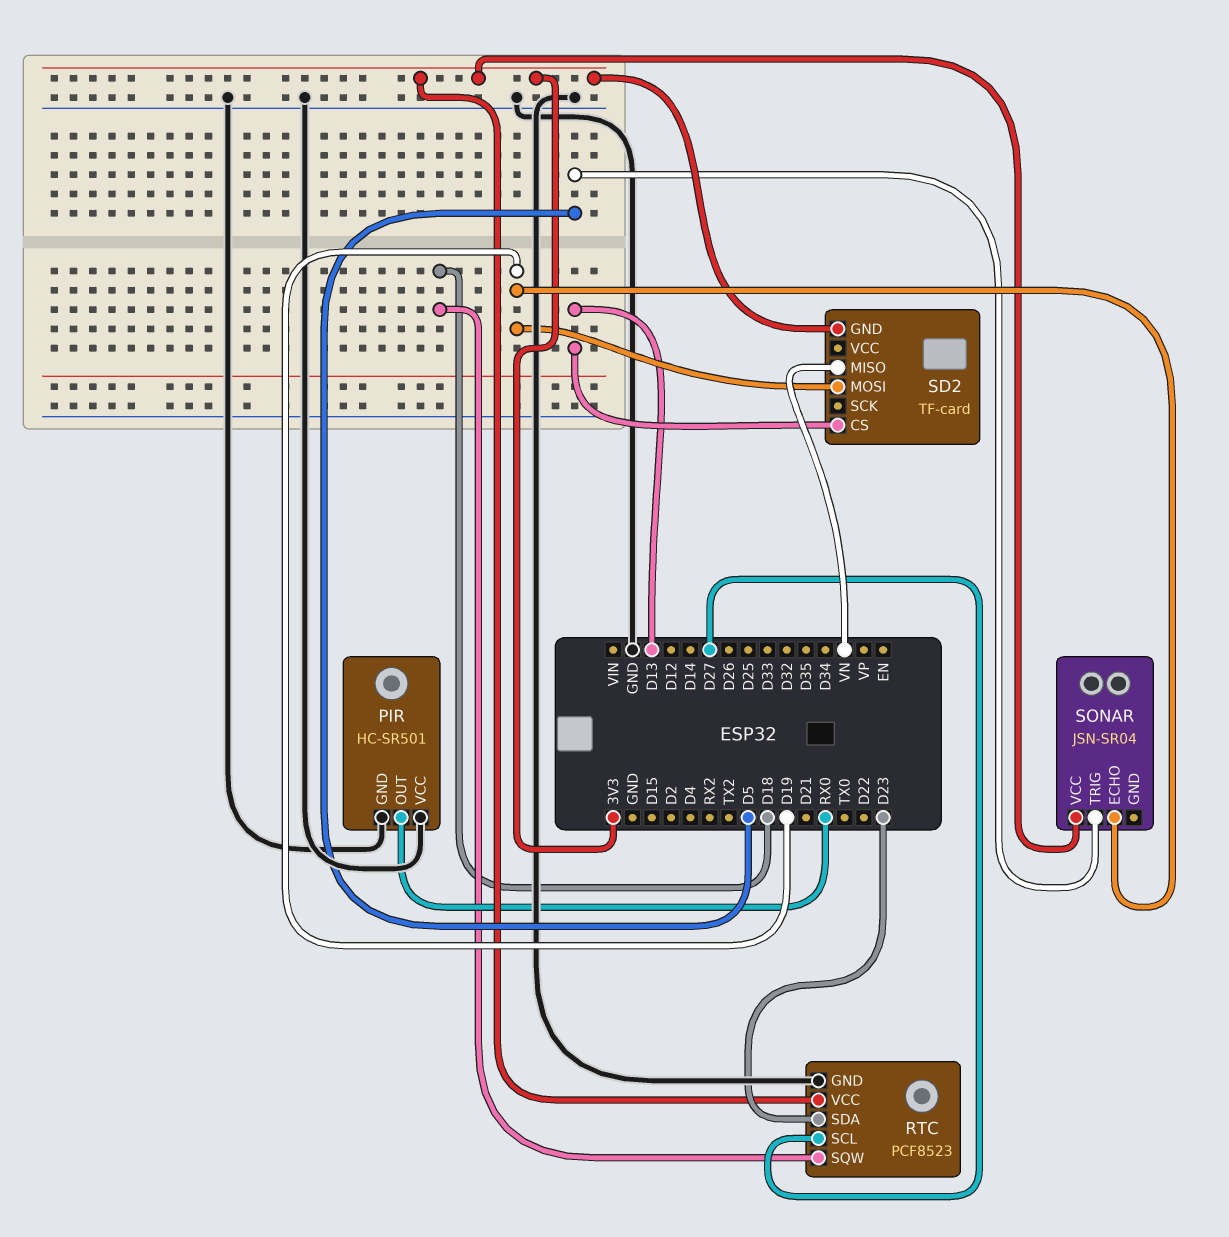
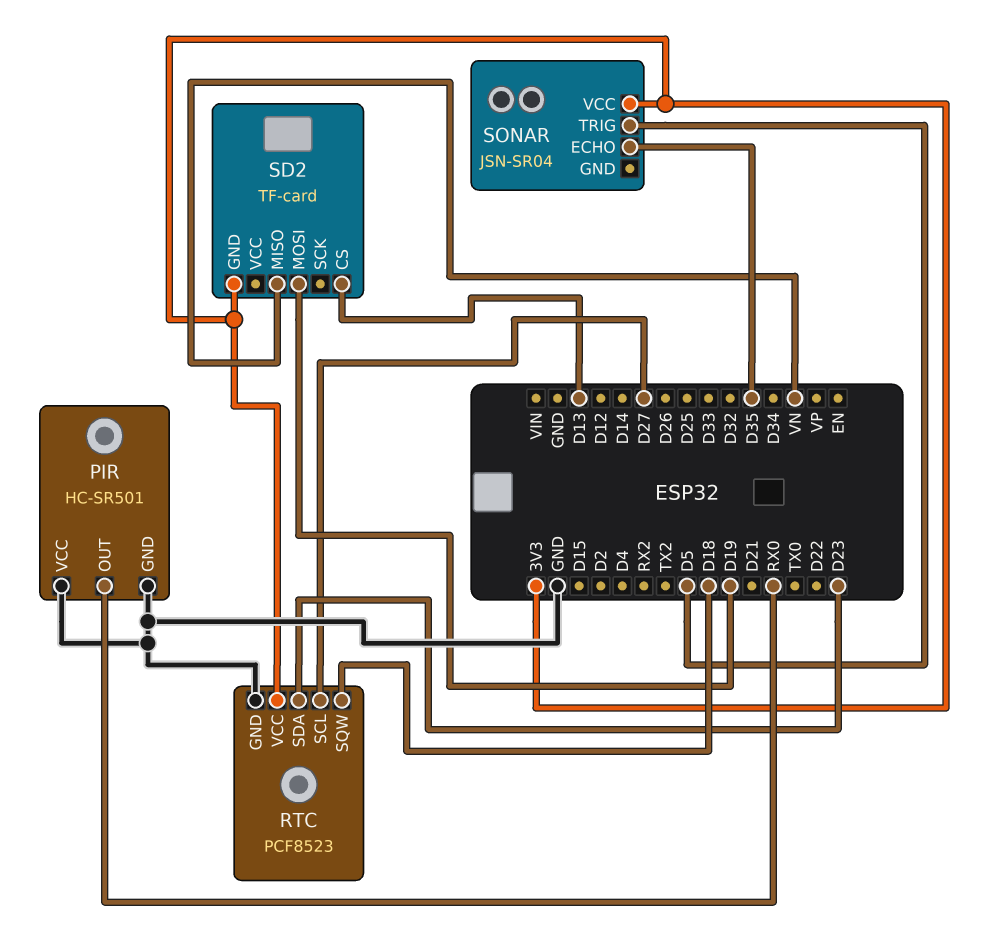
SONAR pin ECHO: D19 -> D35

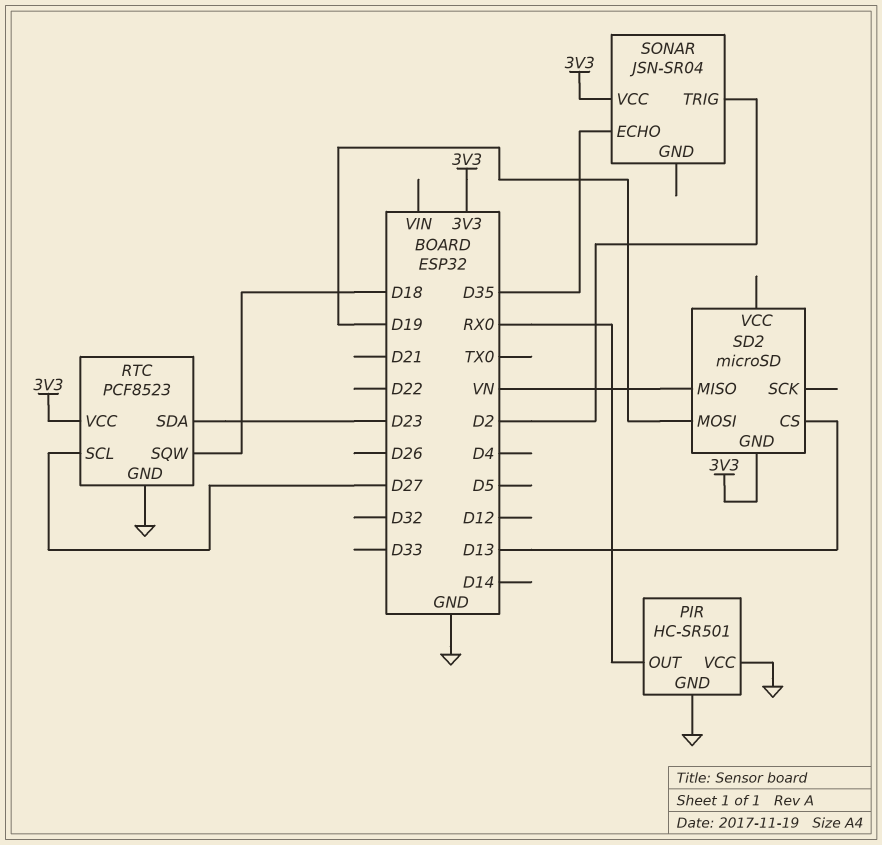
SD2: TF-card -> microSD
SONAR pin TRIG: D5 -> D2

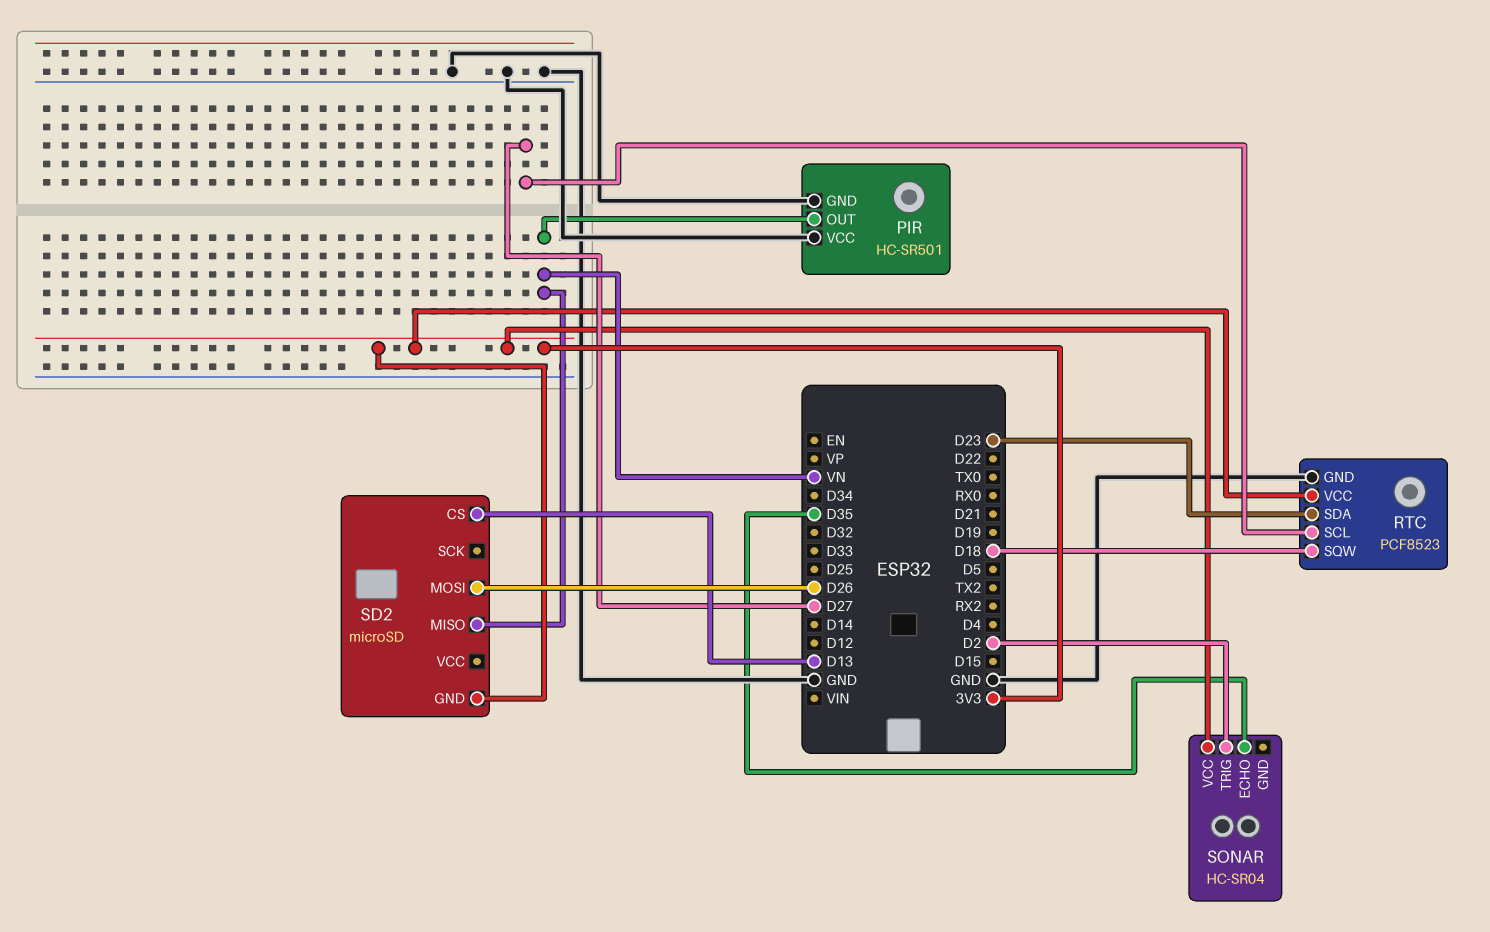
PIR pin OUT: RX0 -> VN
SD2 pin MOSI: D19 -> D26
SONAR: JSN-SR04 -> HC-SR04

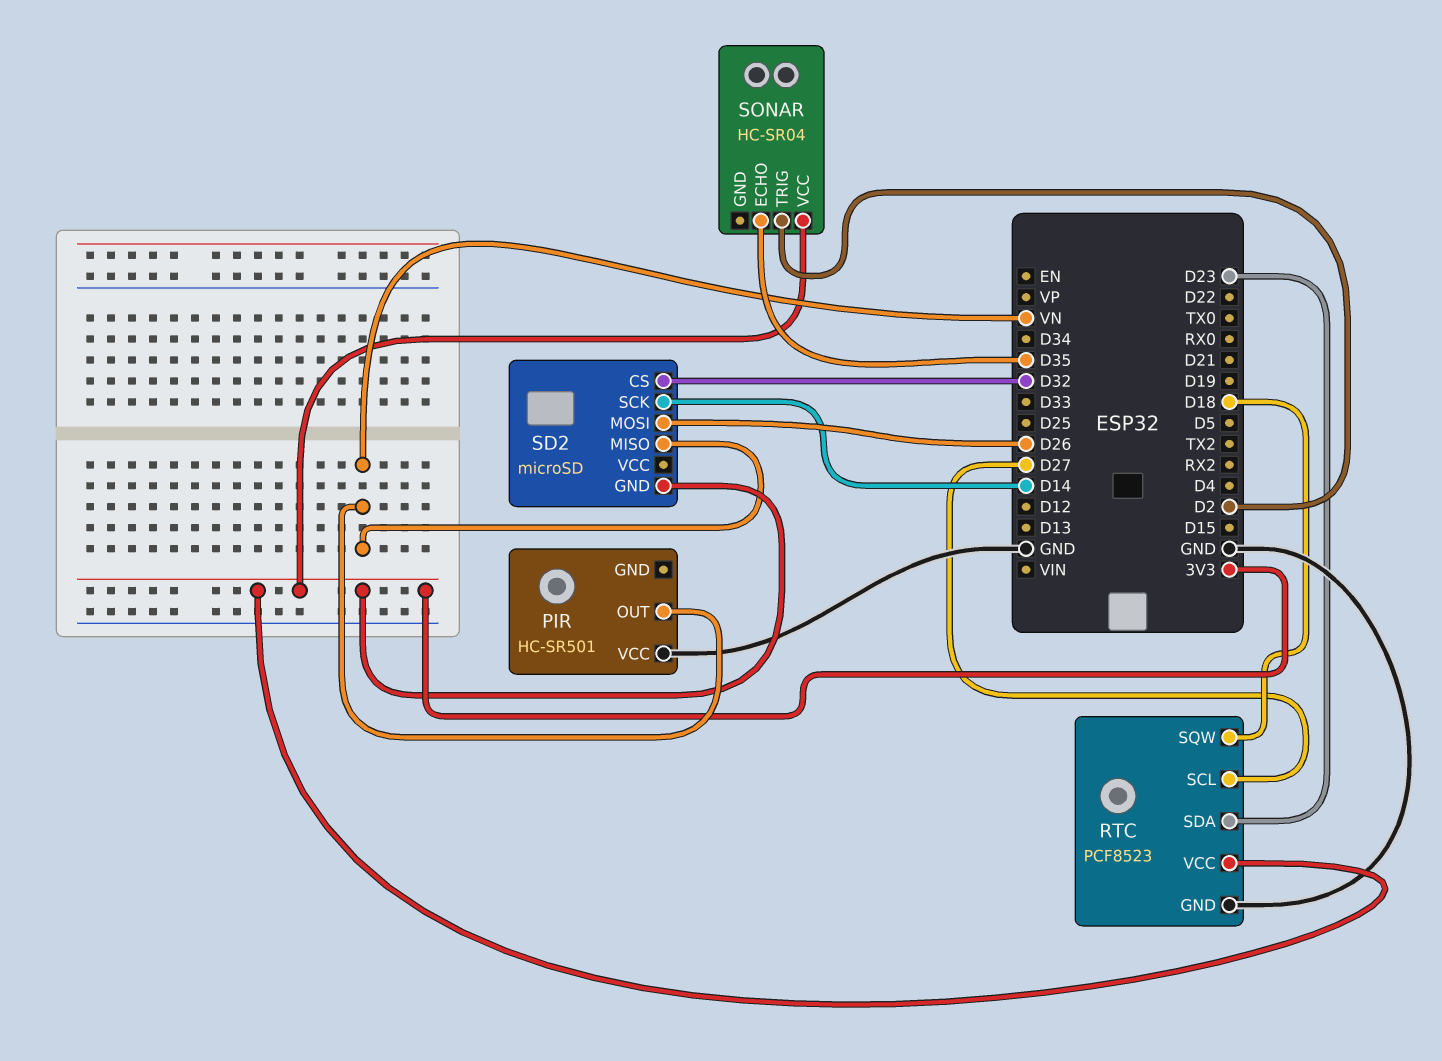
PIR pin GND: GND -> none
SD2 pin CS: D13 -> D32
SD2 pin SCK: none -> D14

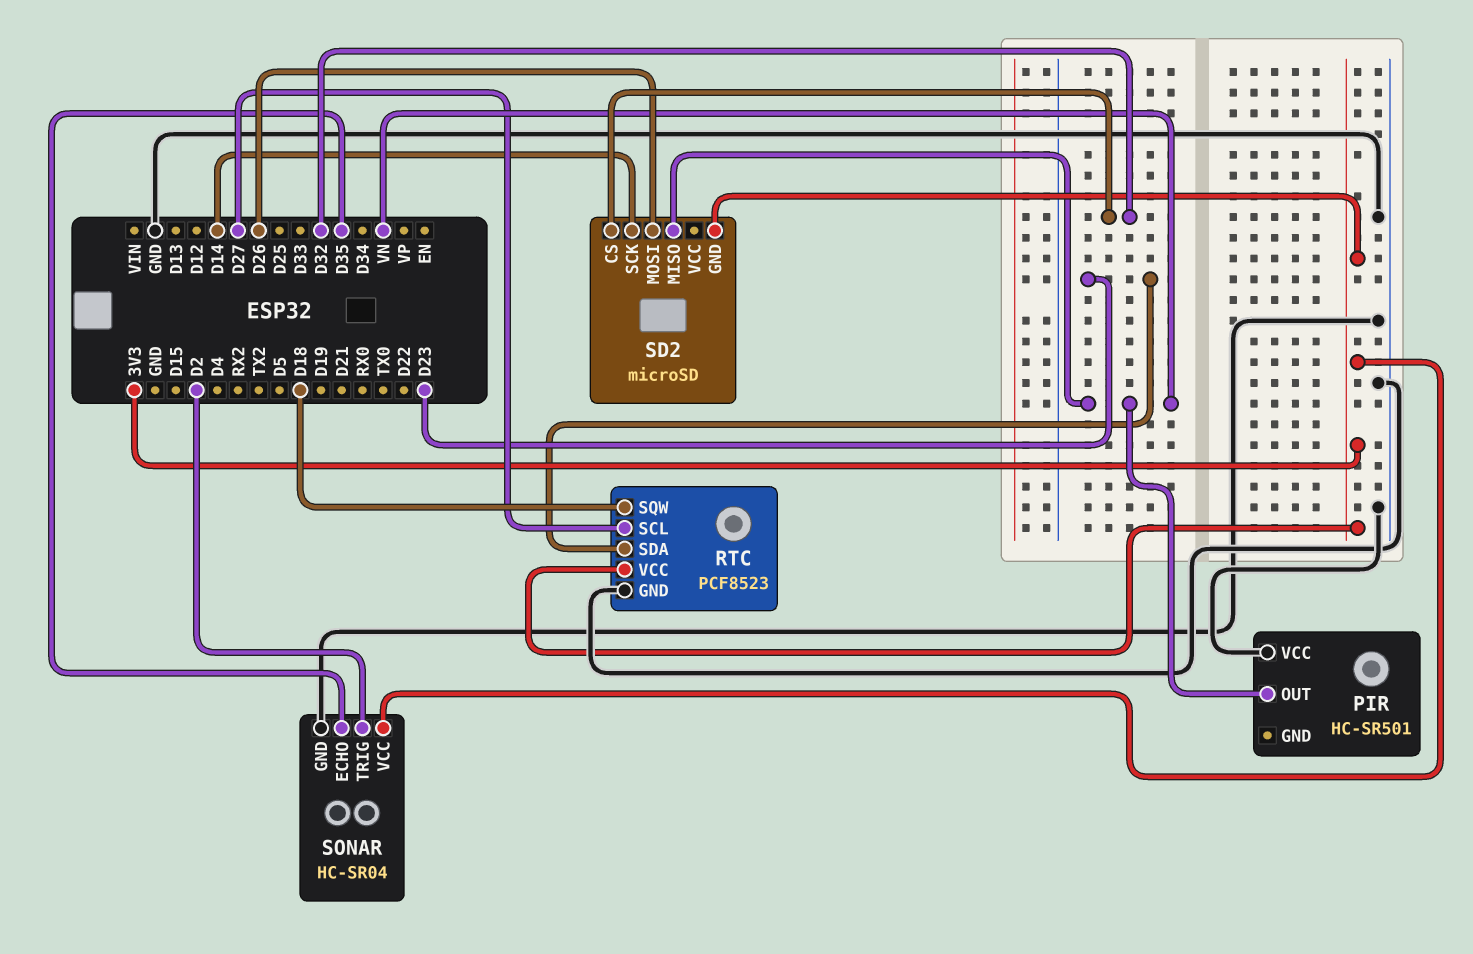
SONAR pin GND: none -> GND

